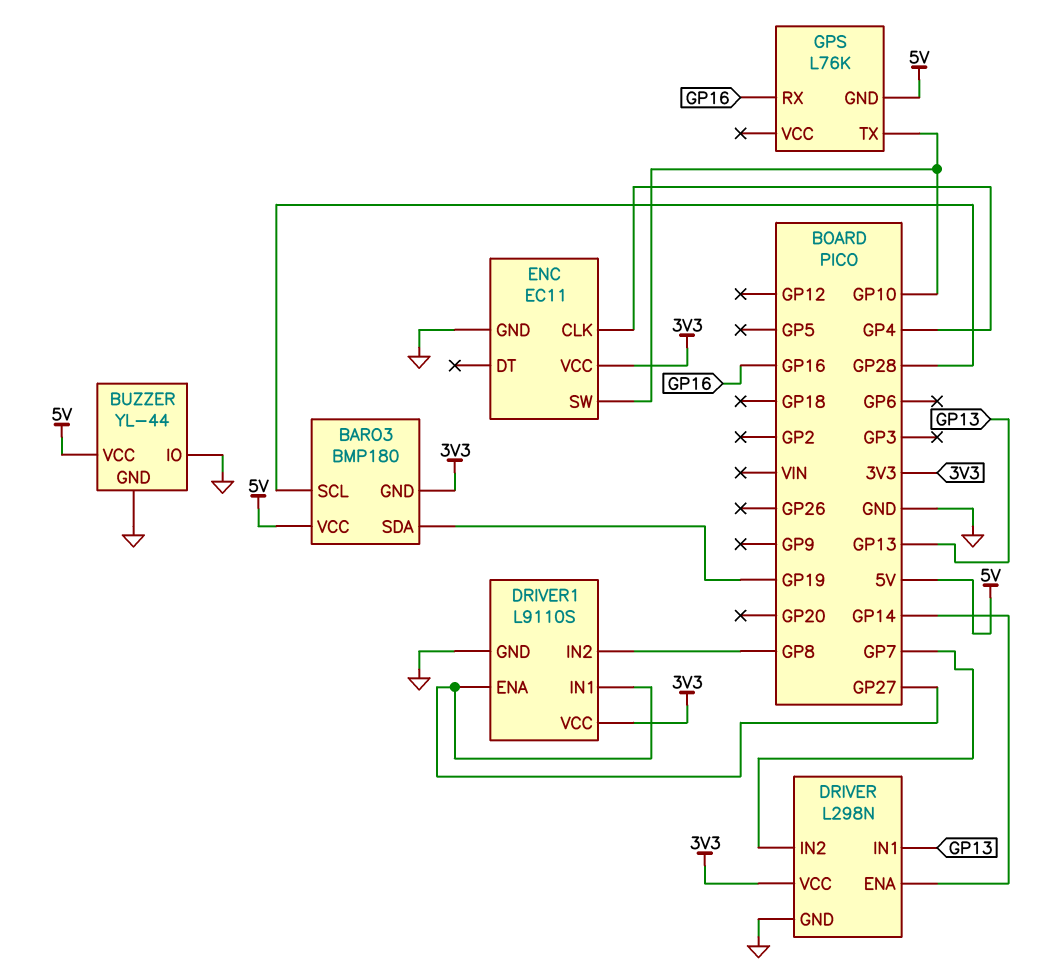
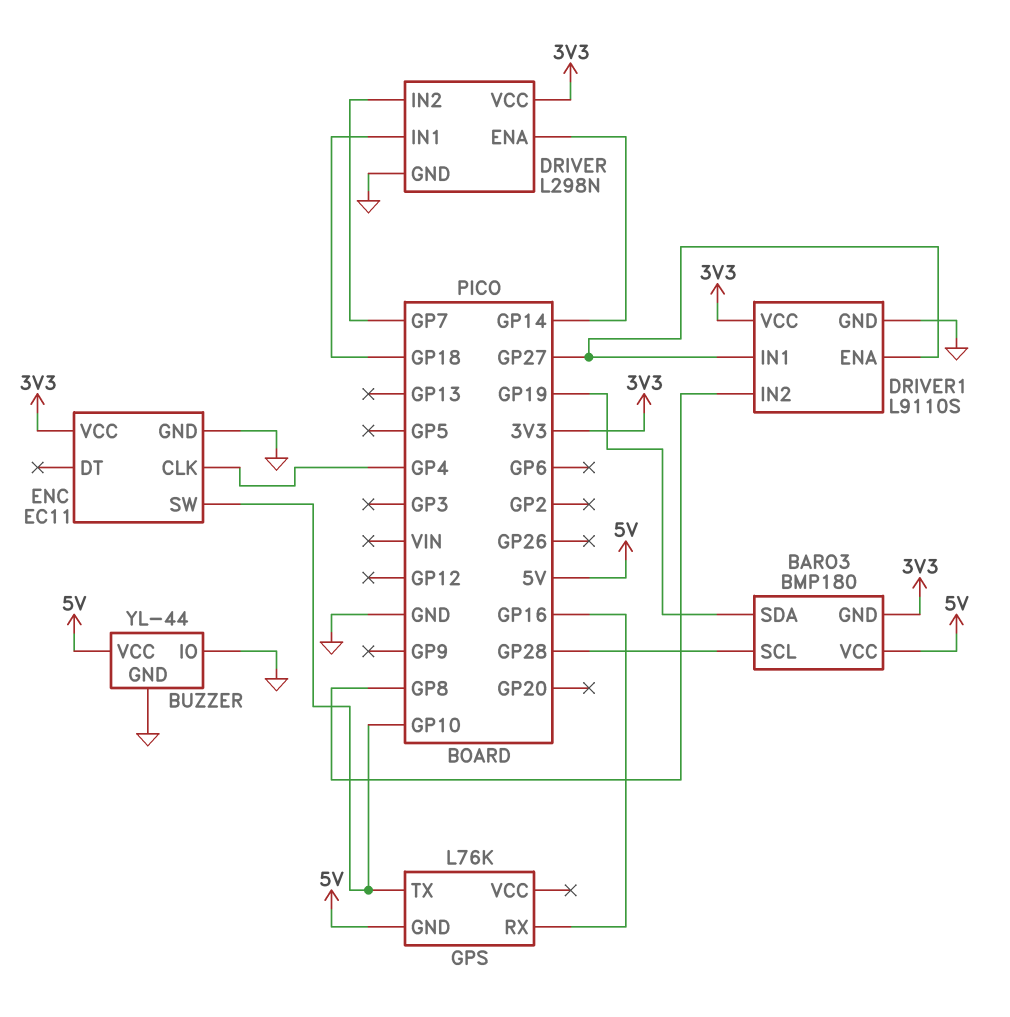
DRIVER pin IN1: GP13 -> GP18

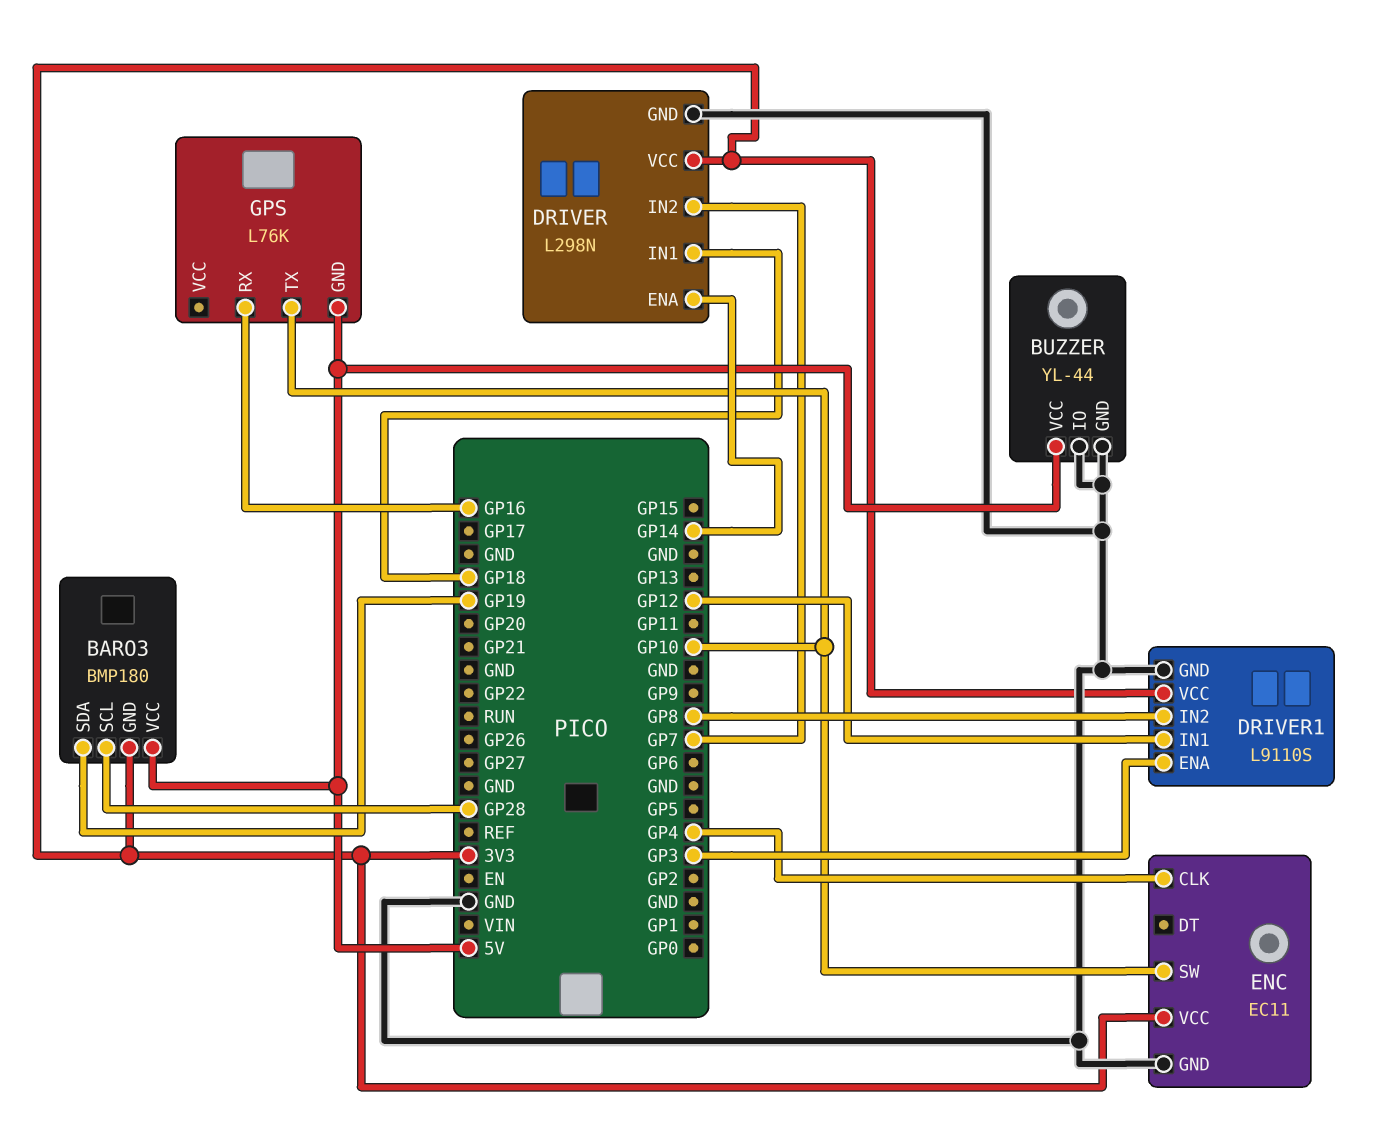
DRIVER1 pin ENA: GP27 -> GP3
DRIVER1 pin IN1: GP27 -> GP12

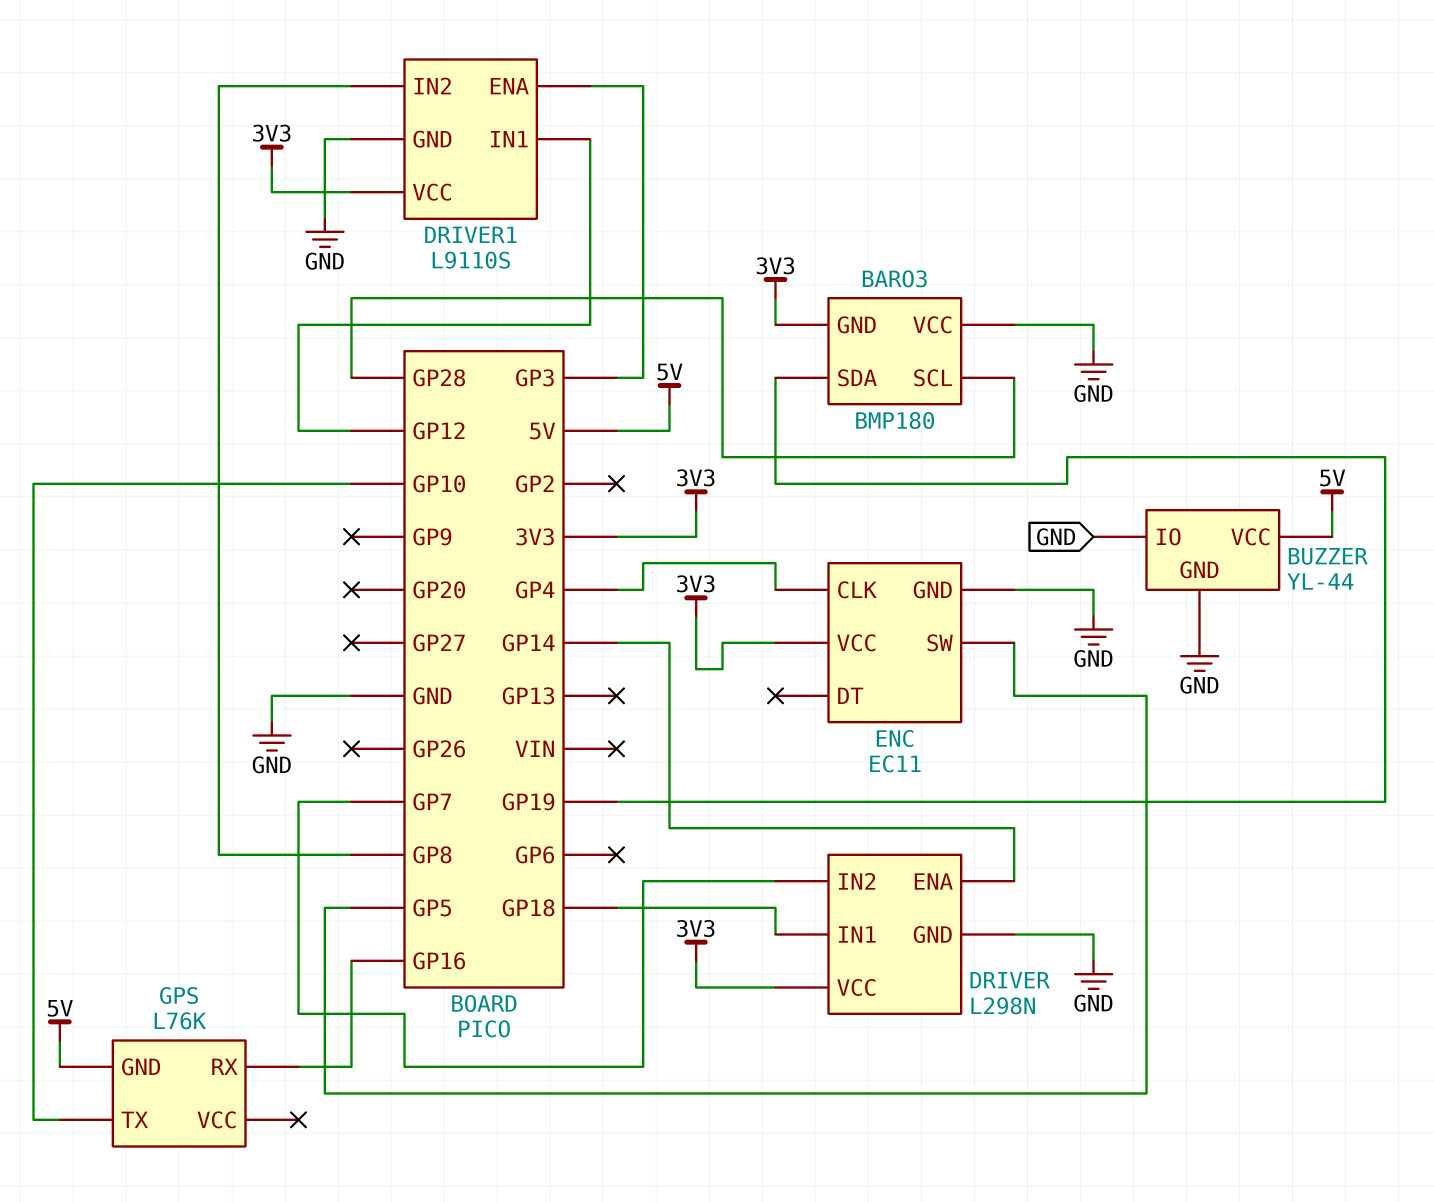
BARO3 pin VCC: 5V -> GND
ENC pin SW: GP10 -> GP5

